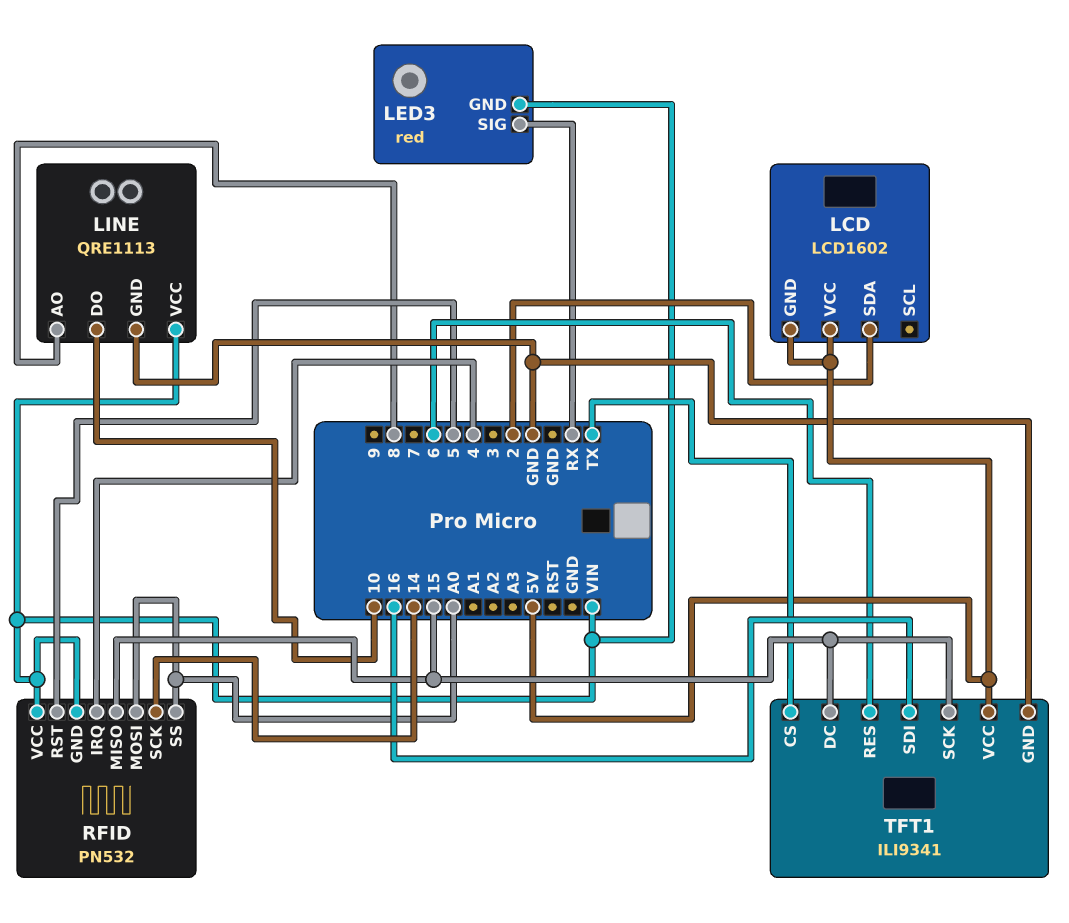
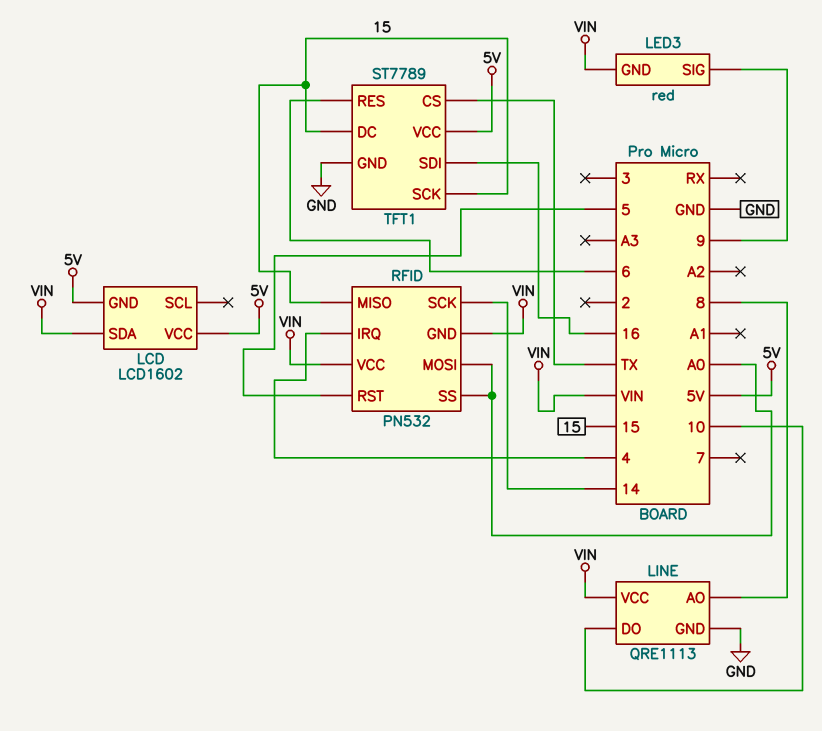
LCD pin SDA: 2 -> VIN
LED3 pin SIG: RX -> 9
TFT1: ILI9341 -> ST7789

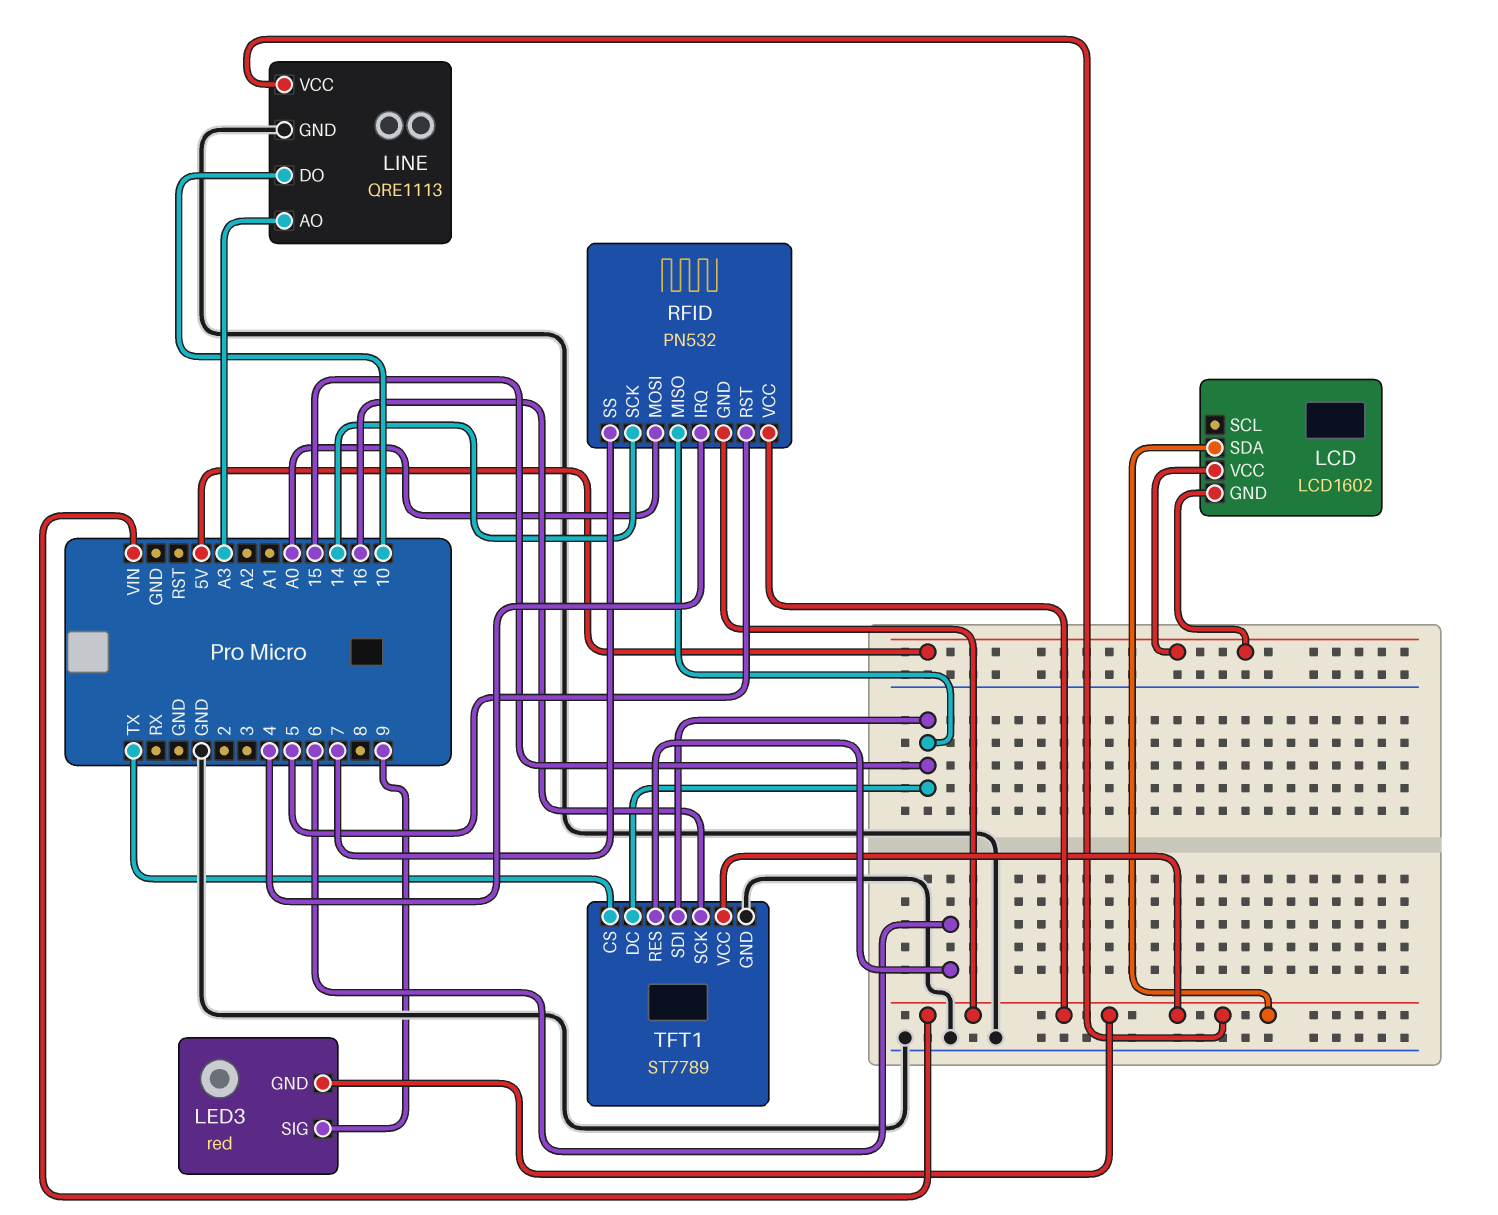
LINE pin AO: 8 -> A3
RFID pin SS: A0 -> 7
TFT1 pin SCK: 15 -> 16
TFT1 pin SDI: 16 -> 15
TFT1 pin VCC: 5V -> VIN

